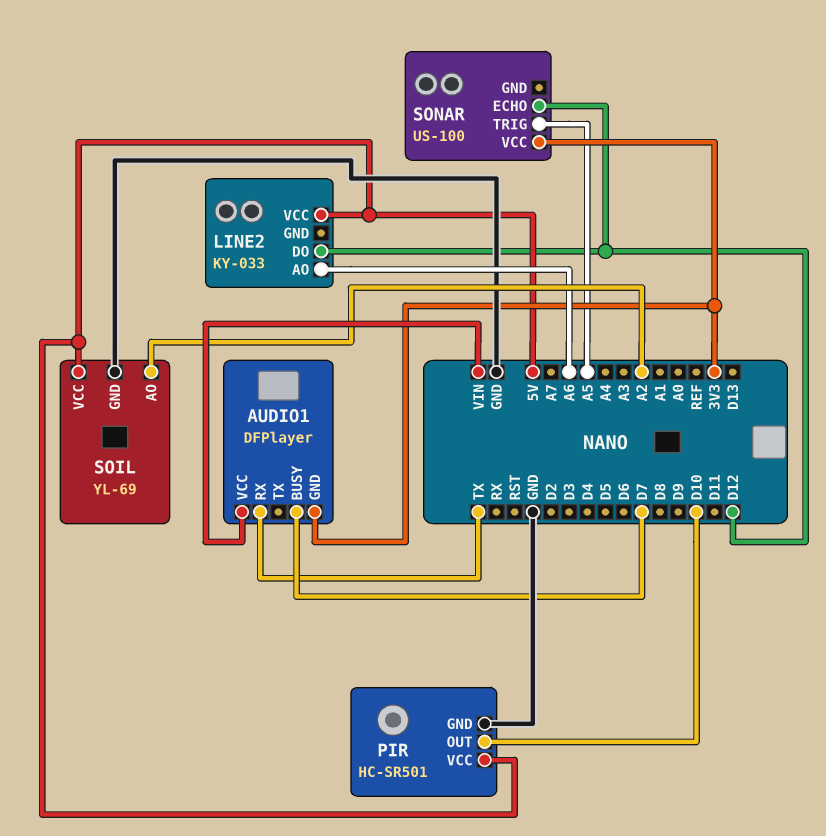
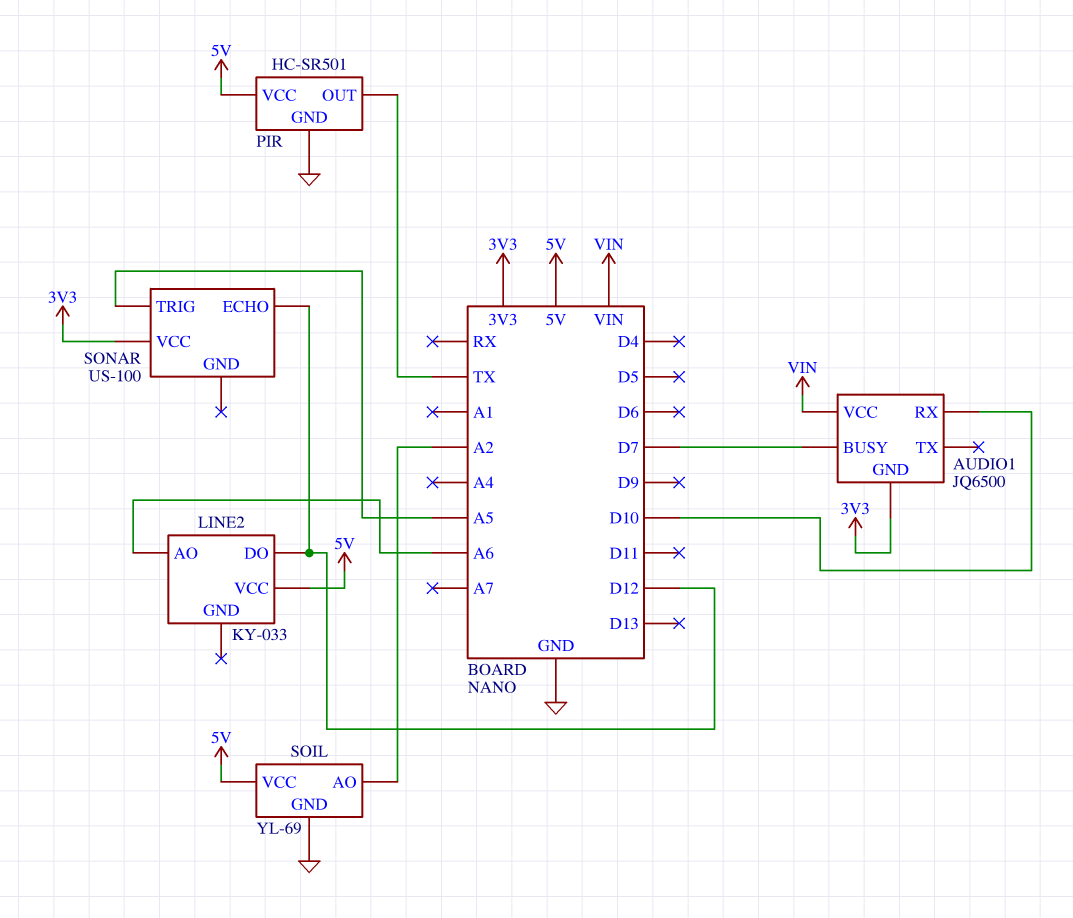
AUDIO1: DFPlayer -> JQ6500
AUDIO1 pin RX: TX -> D10
PIR pin OUT: D10 -> TX

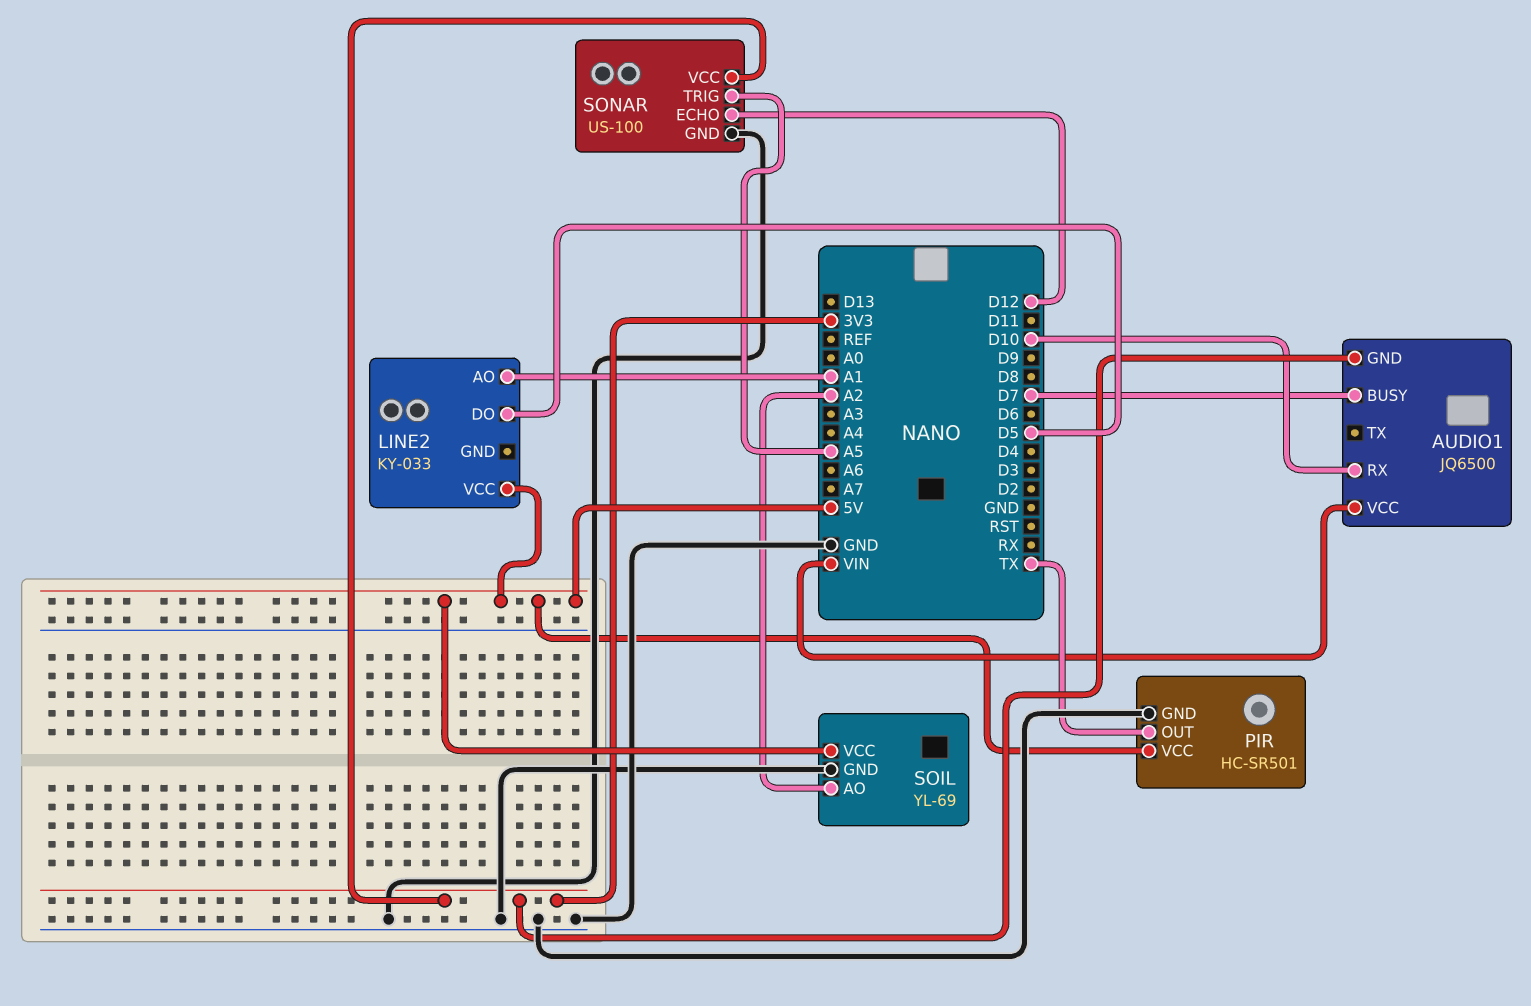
LINE2 pin AO: A6 -> A1
LINE2 pin DO: D12 -> D5
SONAR pin GND: none -> GND

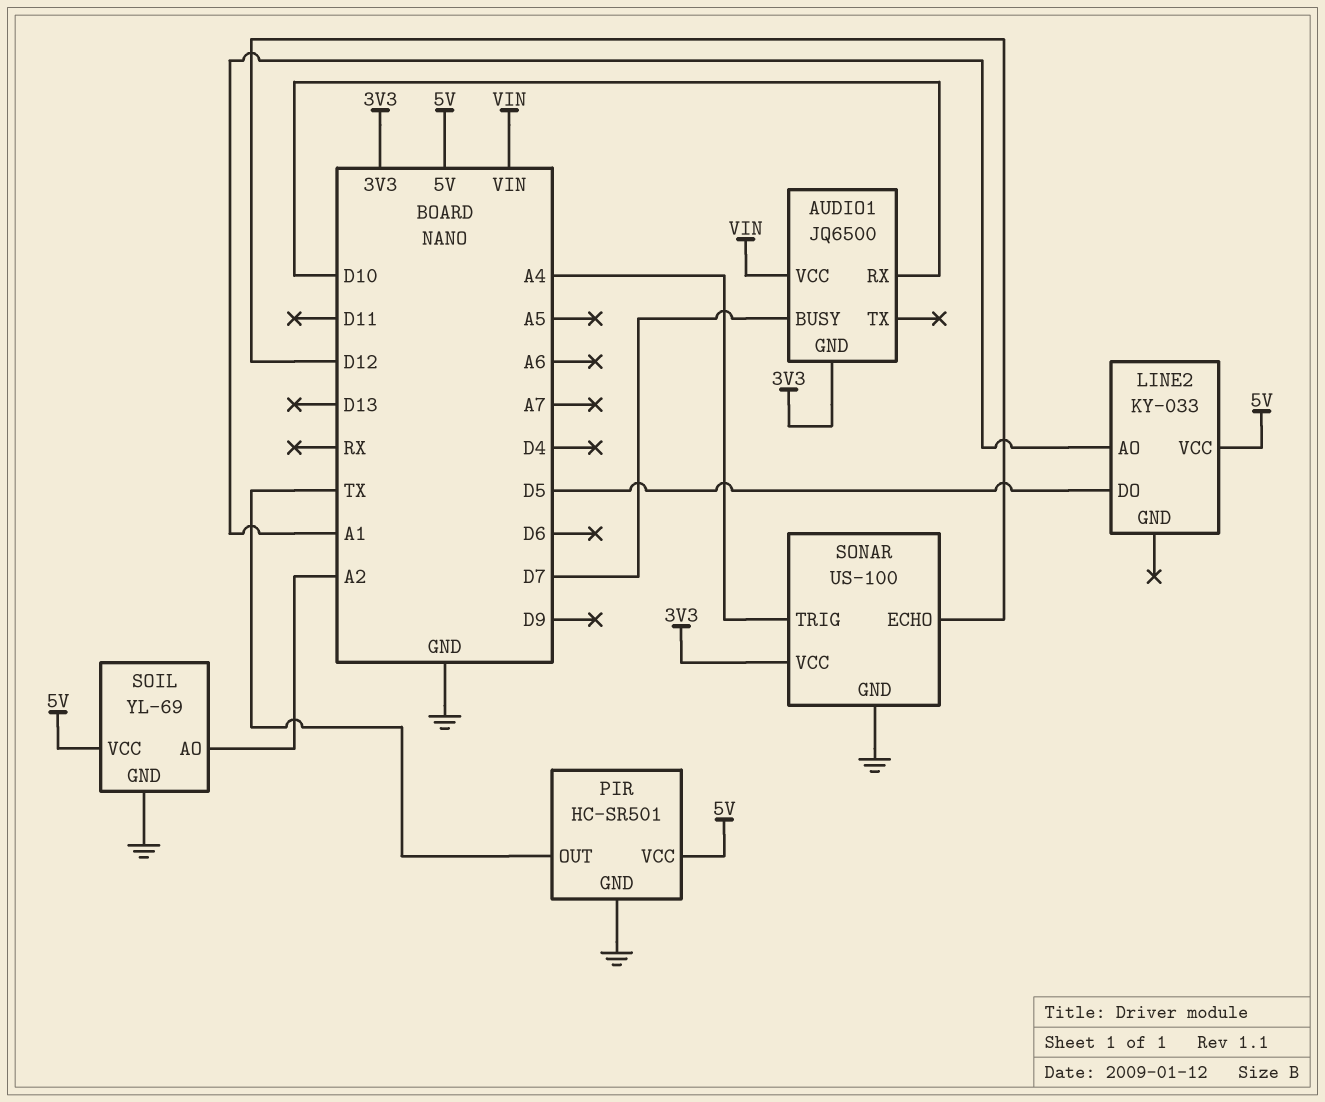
SONAR pin TRIG: A5 -> A4

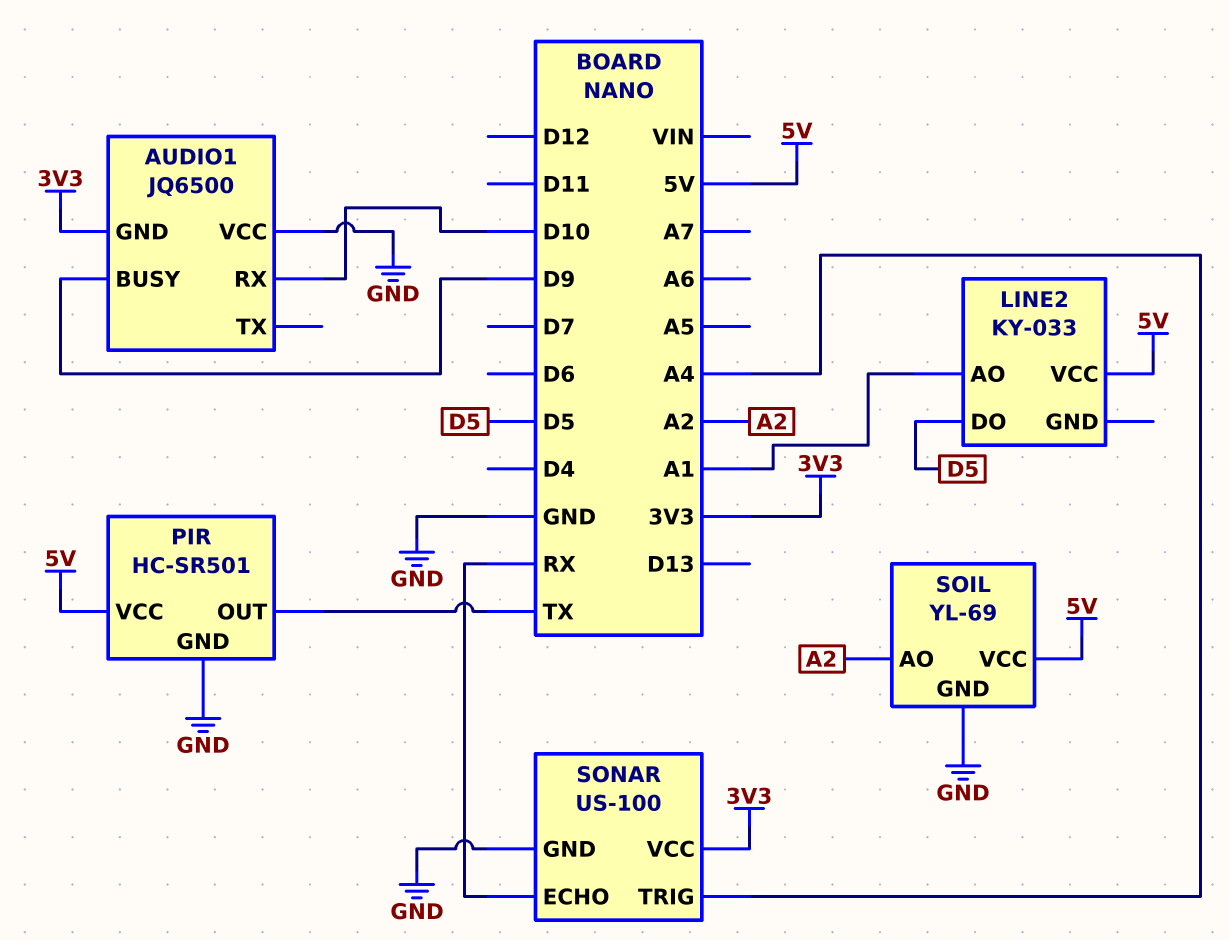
AUDIO1 pin BUSY: D7 -> D9
AUDIO1 pin VCC: VIN -> GND
SONAR pin ECHO: D12 -> RX

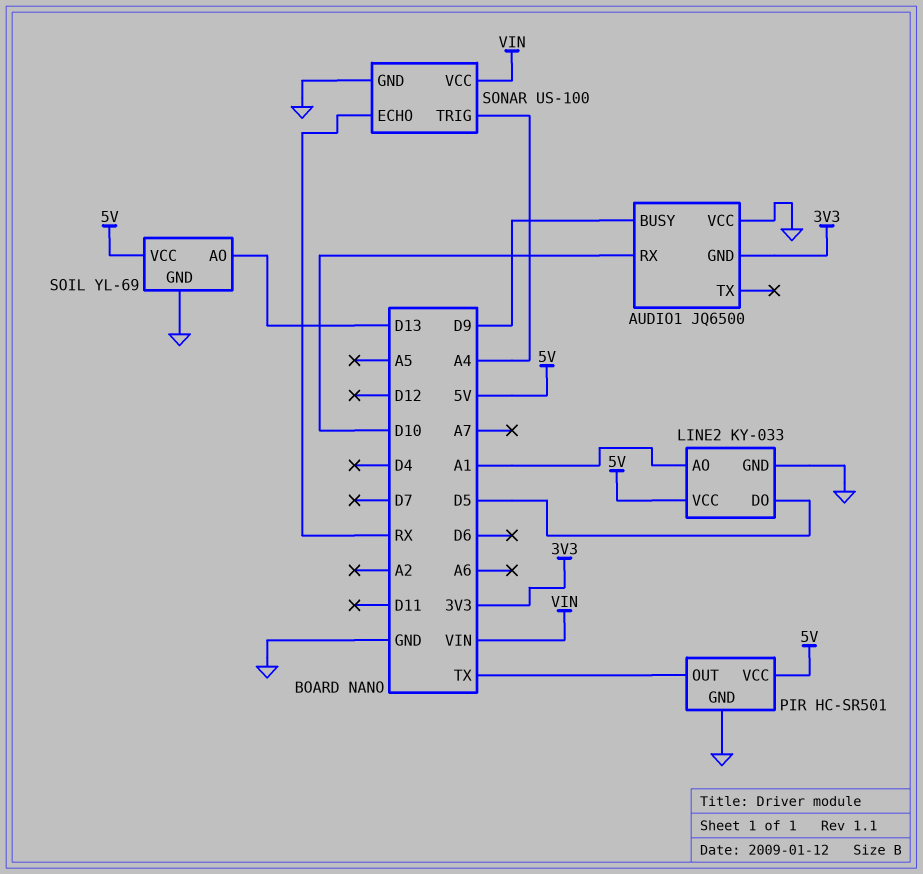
LINE2 pin GND: none -> GND
SOIL pin AO: A2 -> D13
SONAR pin VCC: 3V3 -> VIN

